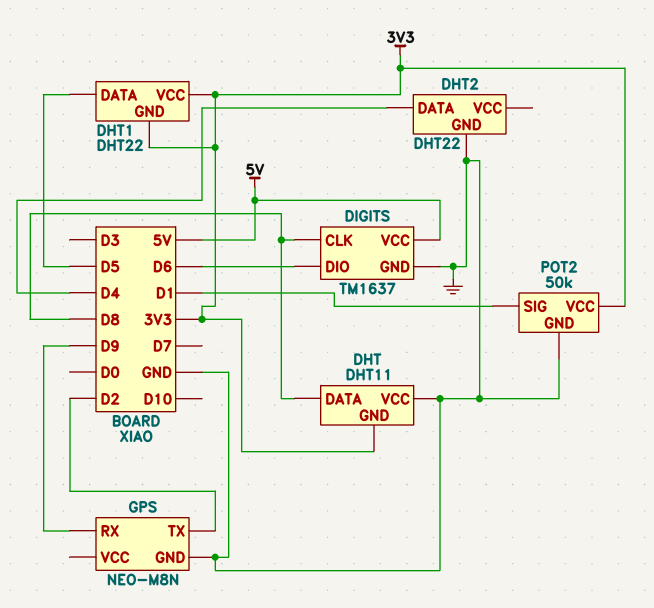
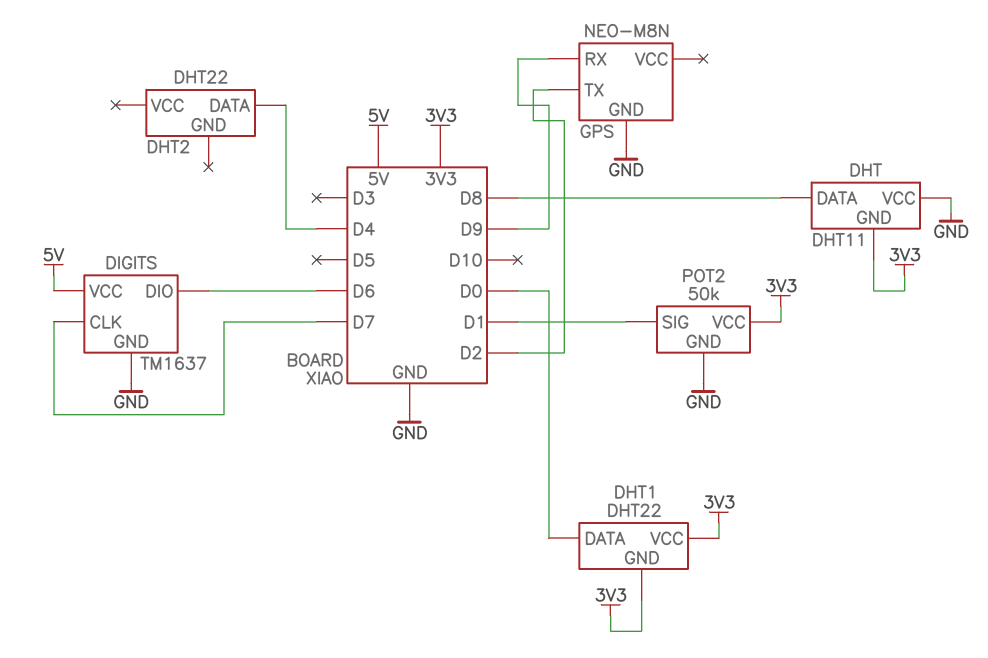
DHT1 pin DATA: D5 -> D0
DHT2 pin GND: GND -> none
DIGITS pin CLK: D8 -> D7

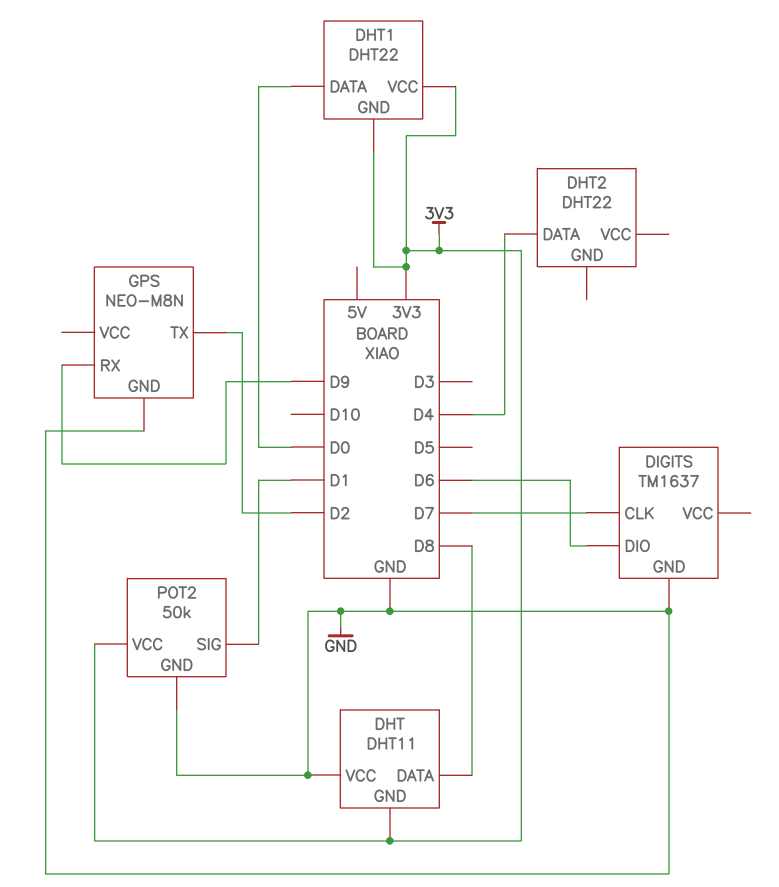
DIGITS pin VCC: 5V -> none

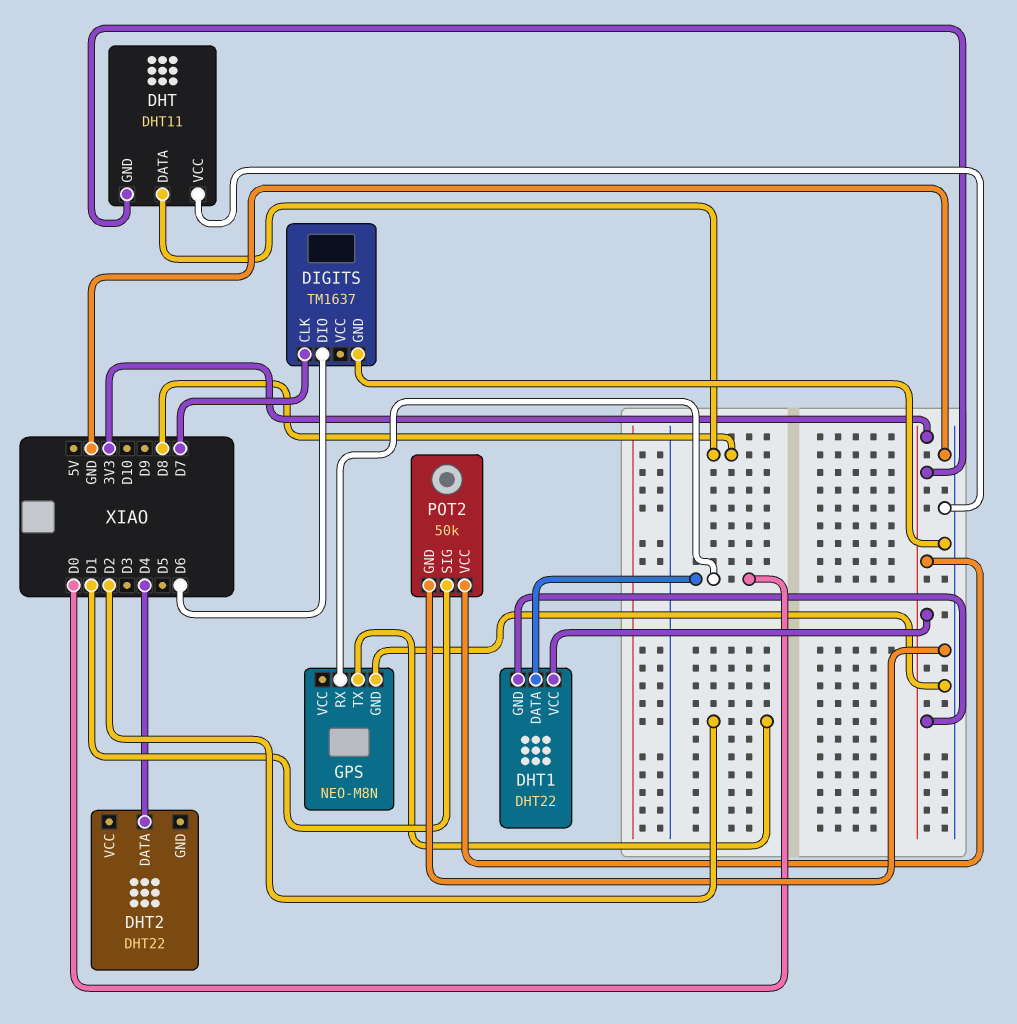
GPS pin RX: D9 -> D0

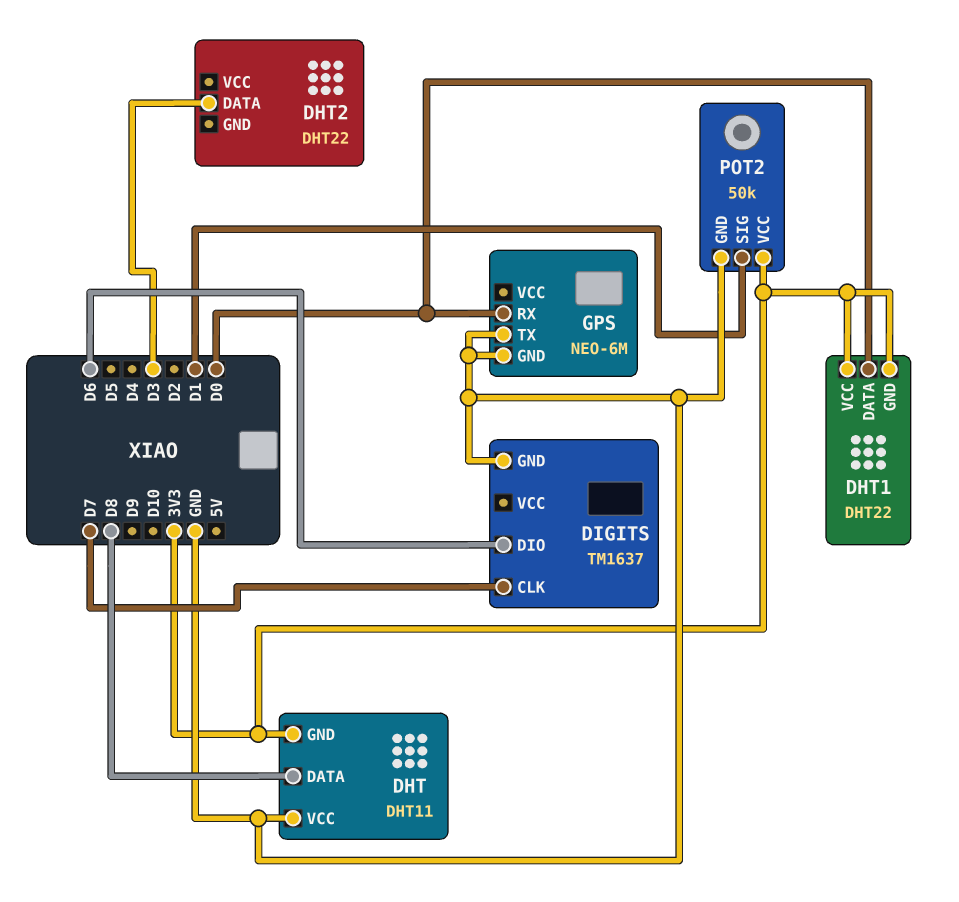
DHT2 pin DATA: D4 -> D3
GPS: NEO-M8N -> NEO-6M
GPS pin TX: D2 -> GND

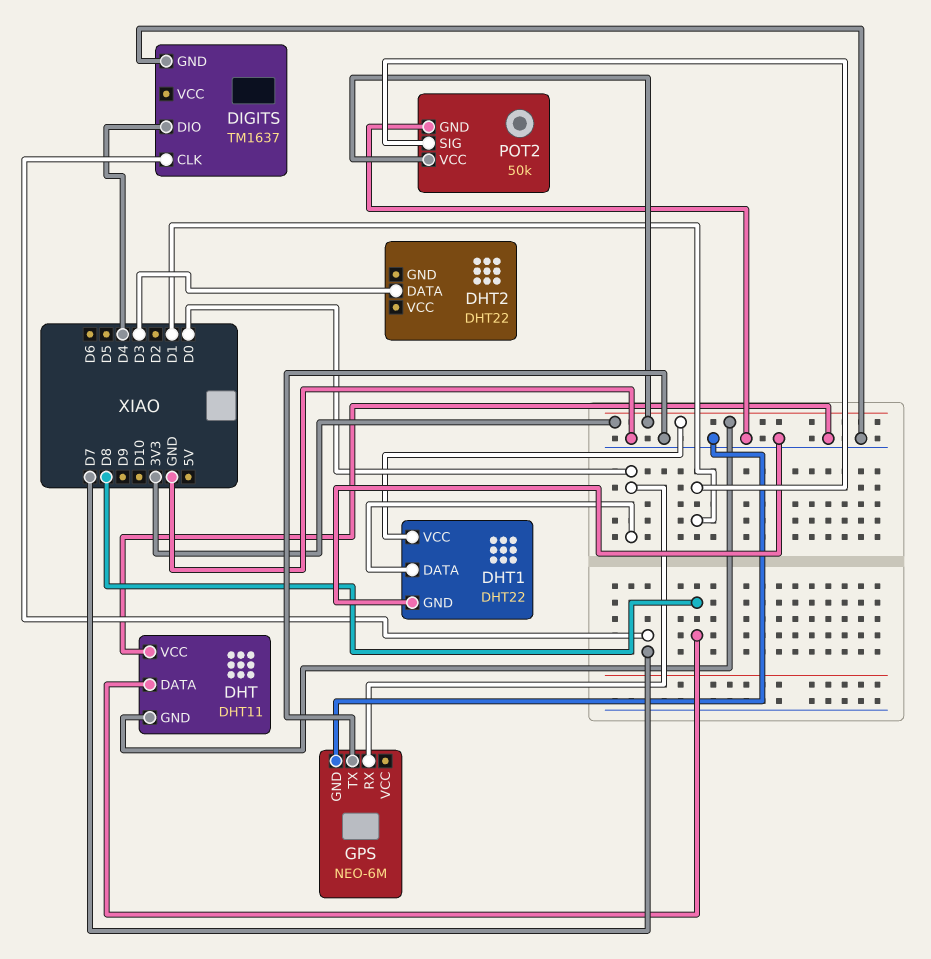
DHT1 pin GND: 3V3 -> GND
DIGITS pin DIO: D6 -> D4

